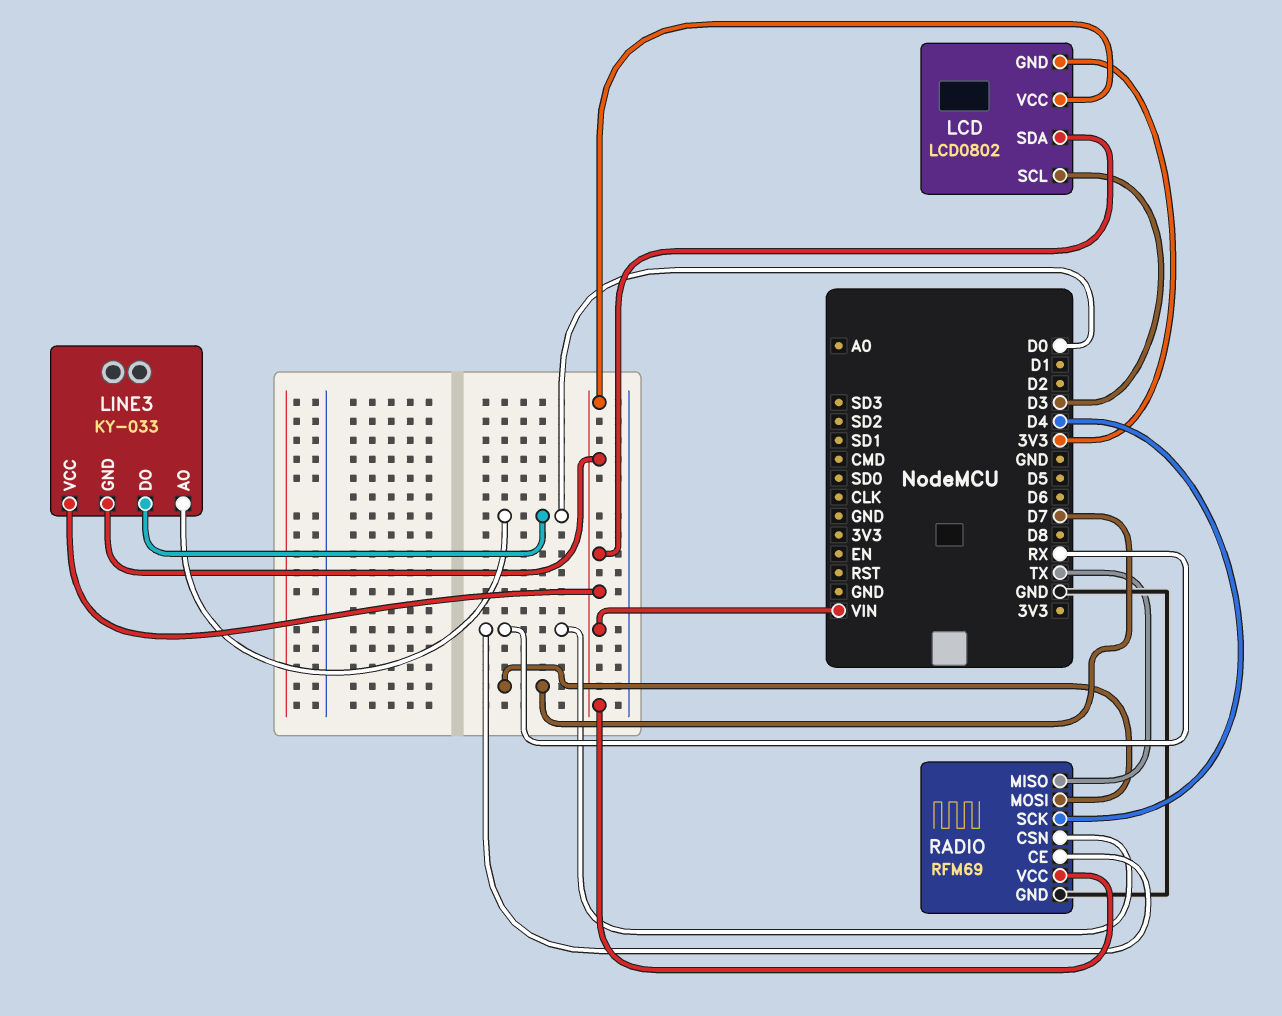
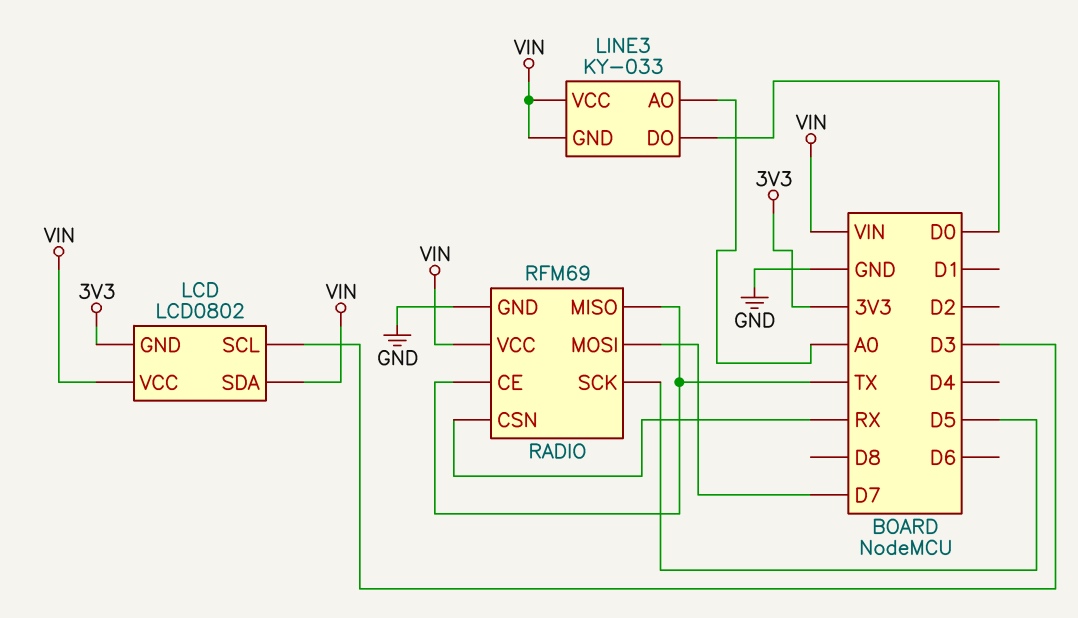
LINE3 pin AO: D0 -> A0
RADIO pin CE: RX -> TX
RADIO pin SCK: D4 -> D5

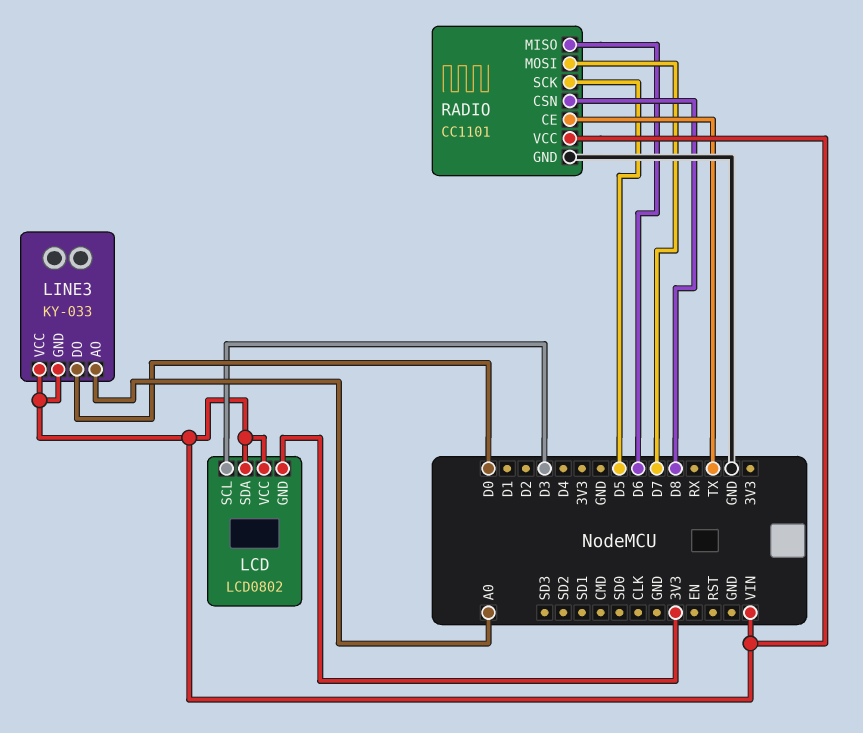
RADIO: RFM69 -> CC1101
RADIO pin CSN: RX -> D8
RADIO pin MISO: TX -> D6

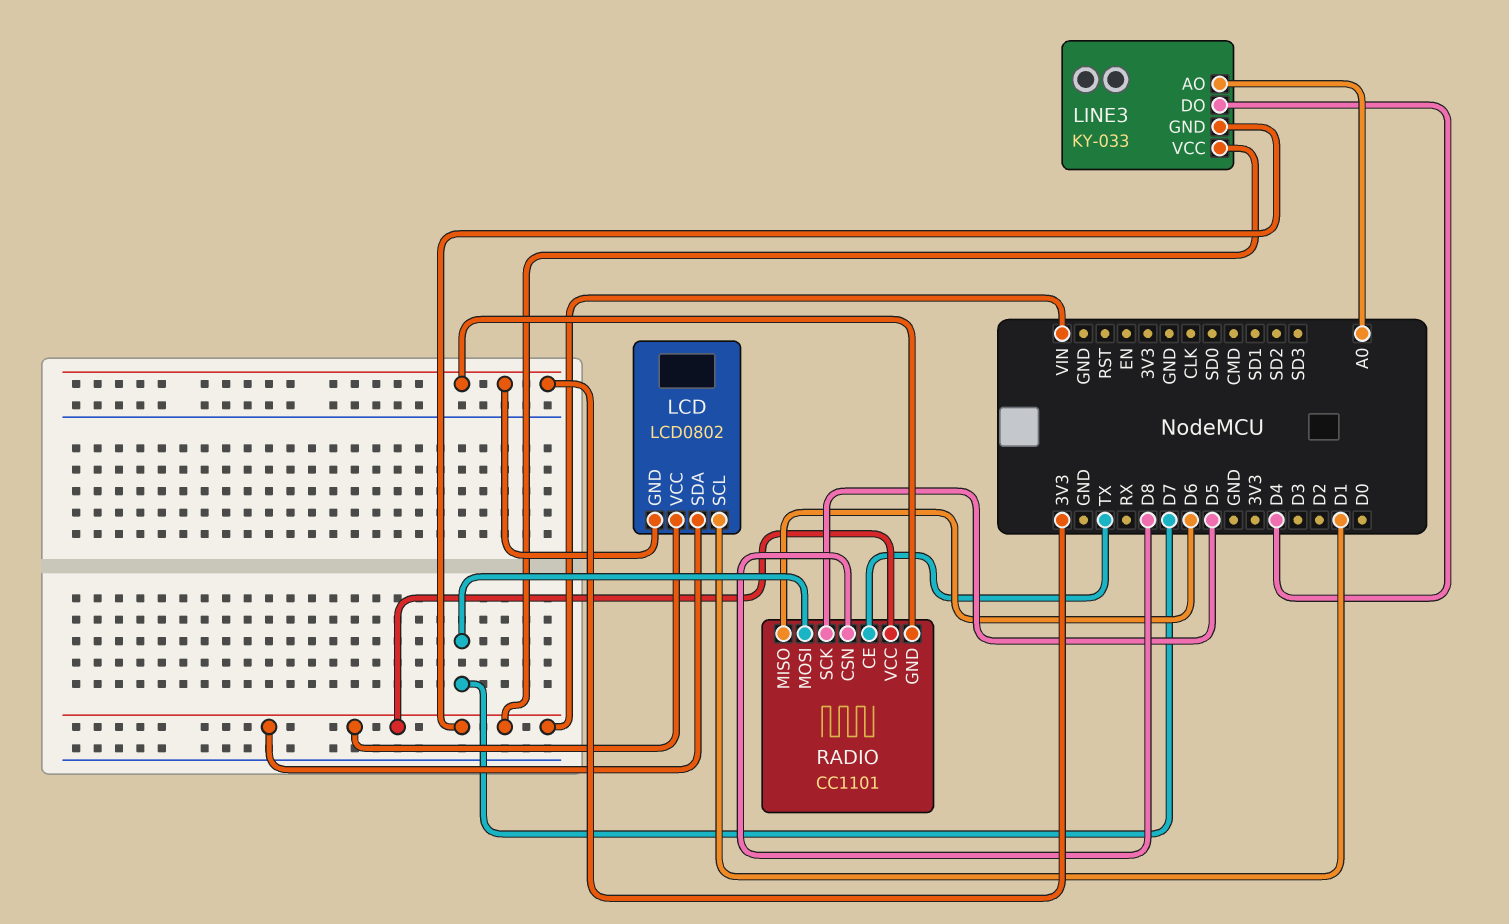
LCD pin SCL: D3 -> D1
LINE3 pin DO: D0 -> D4
RADIO pin GND: GND -> 3V3

